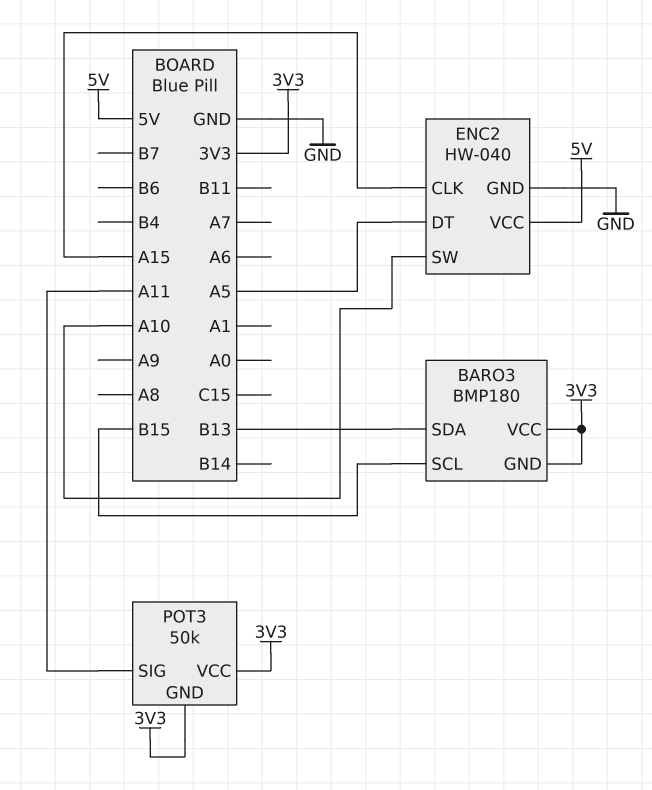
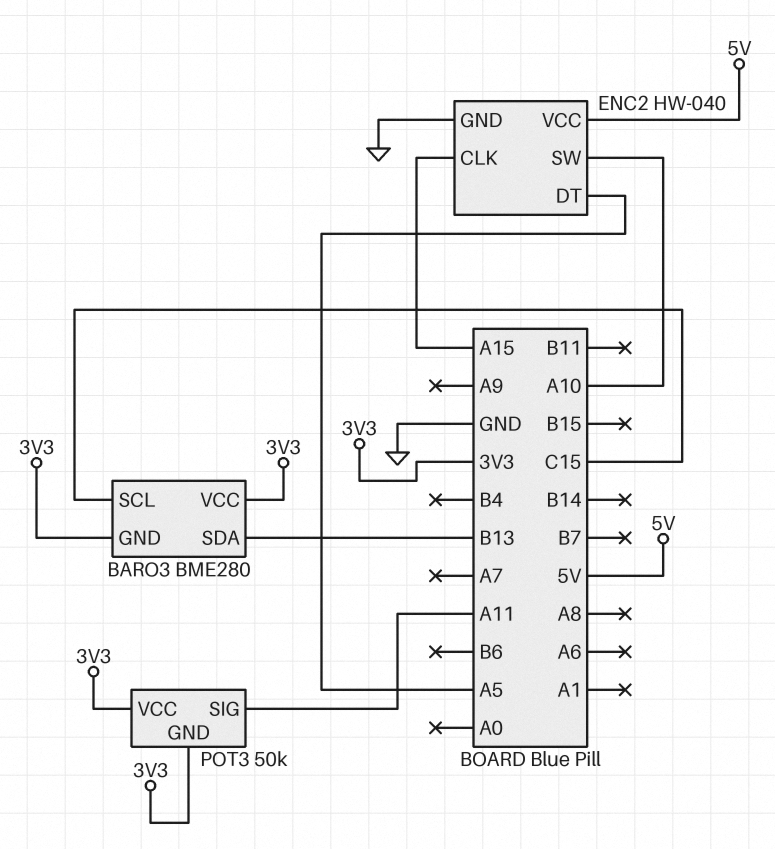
BARO3: BMP180 -> BME280
BARO3 pin SCL: B15 -> C15

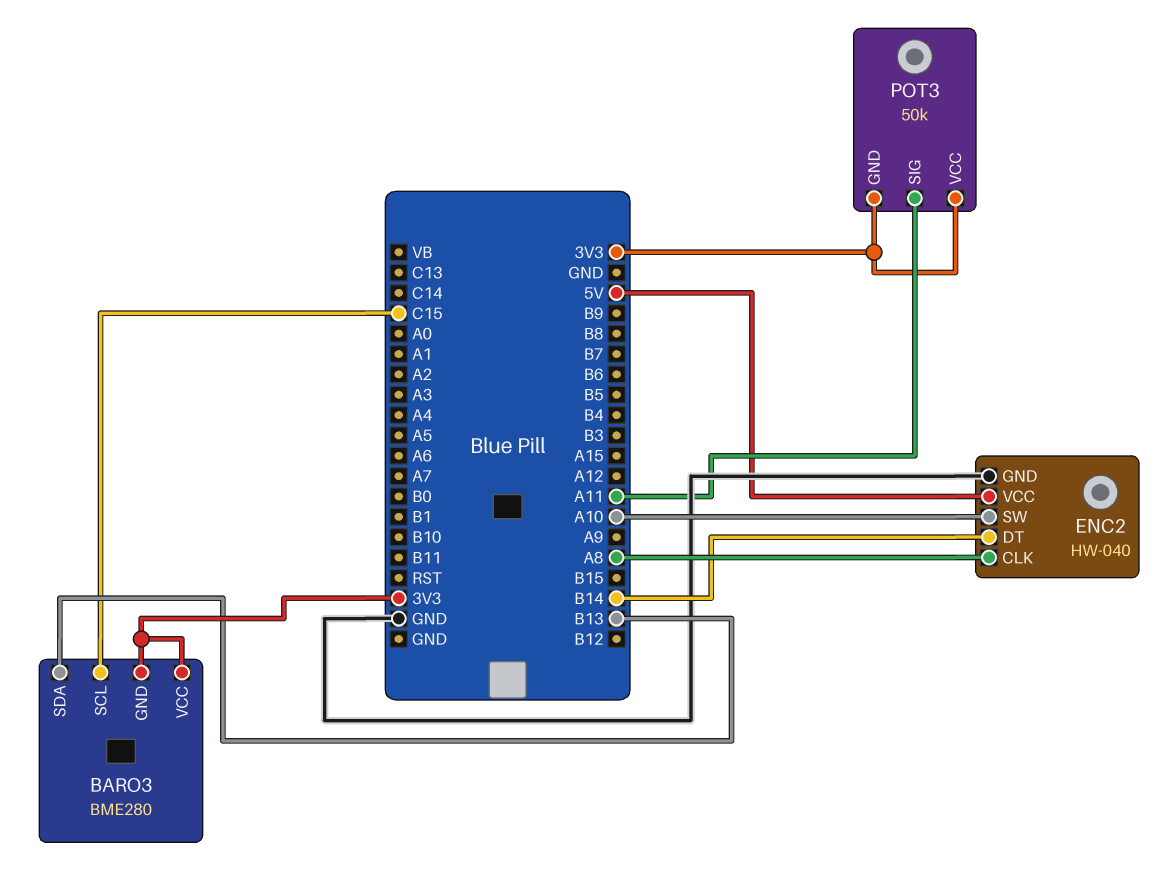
ENC2 pin CLK: A15 -> A8
ENC2 pin DT: A5 -> B14

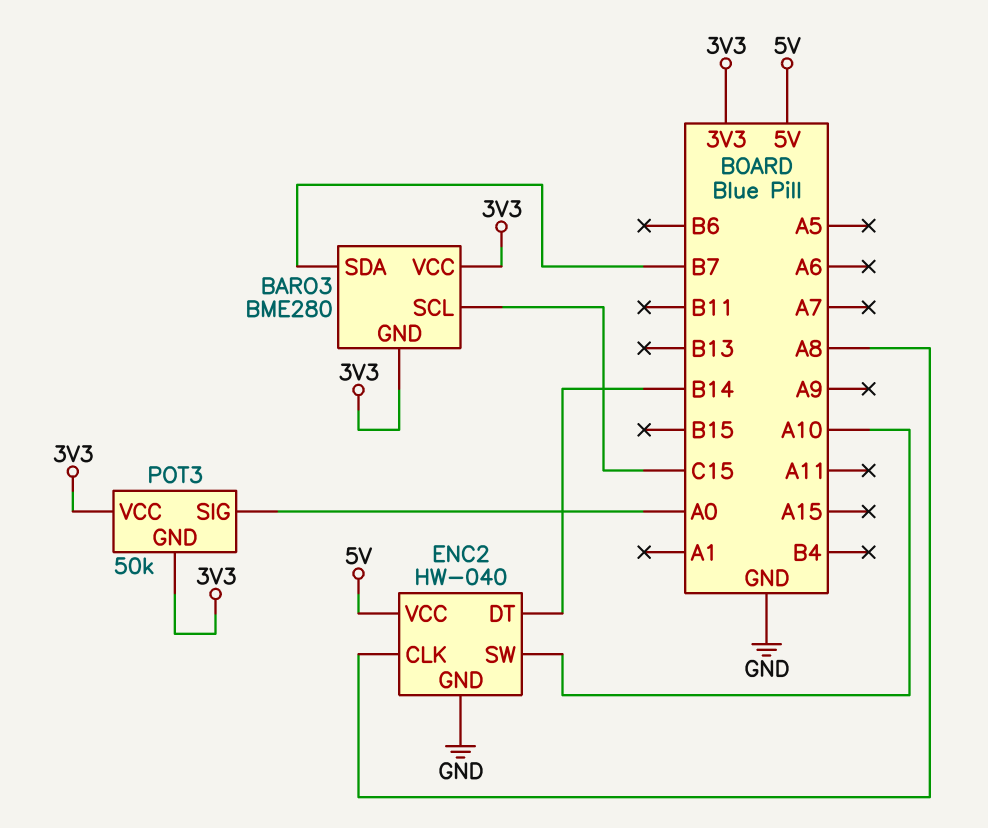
BARO3 pin SDA: B13 -> B7
POT3 pin SIG: A11 -> A0

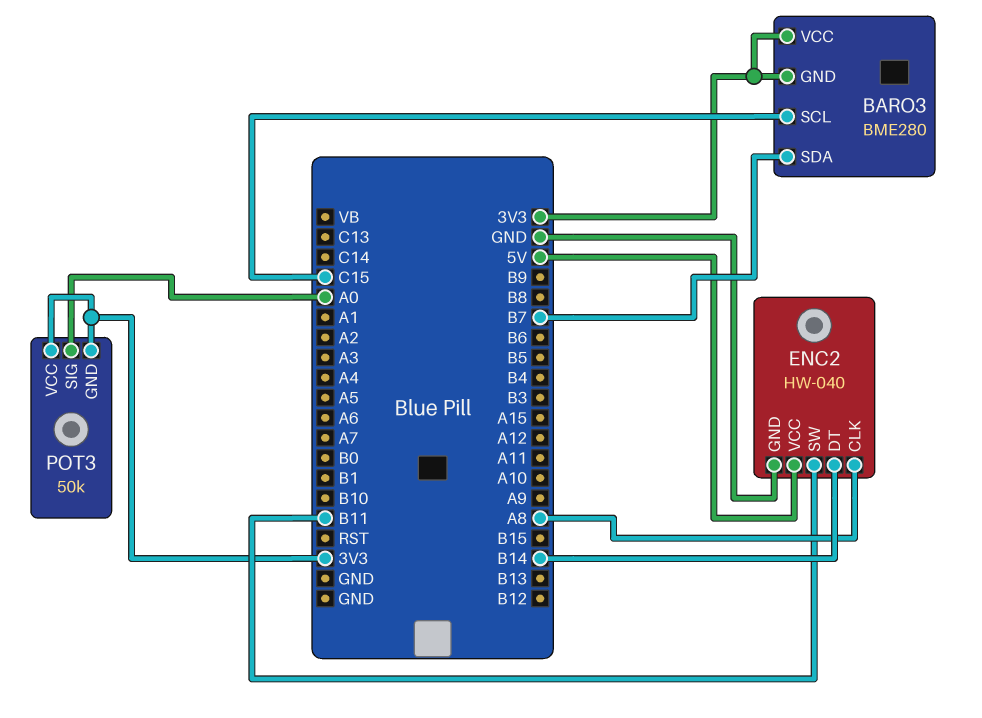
ENC2 pin SW: A10 -> B11

